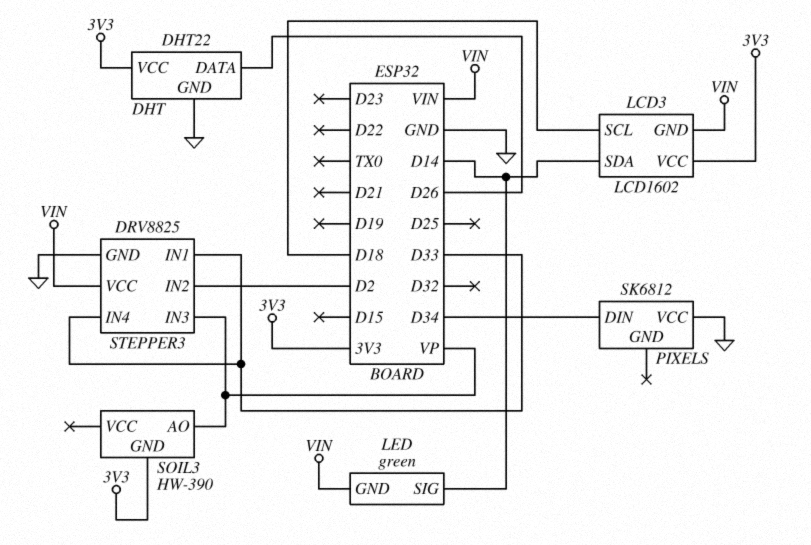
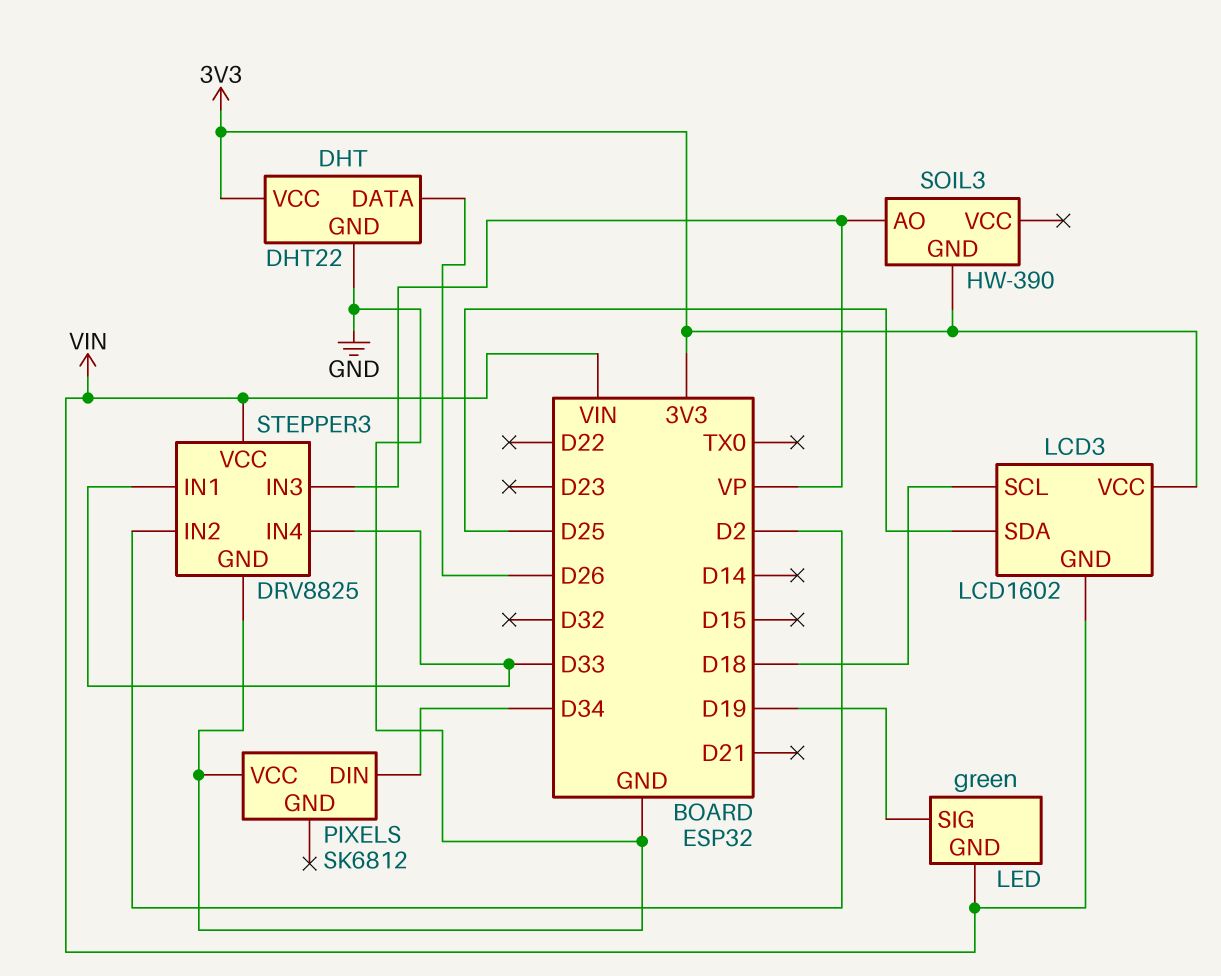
LCD3 pin SDA: D14 -> D25
LED pin SIG: D14 -> D19

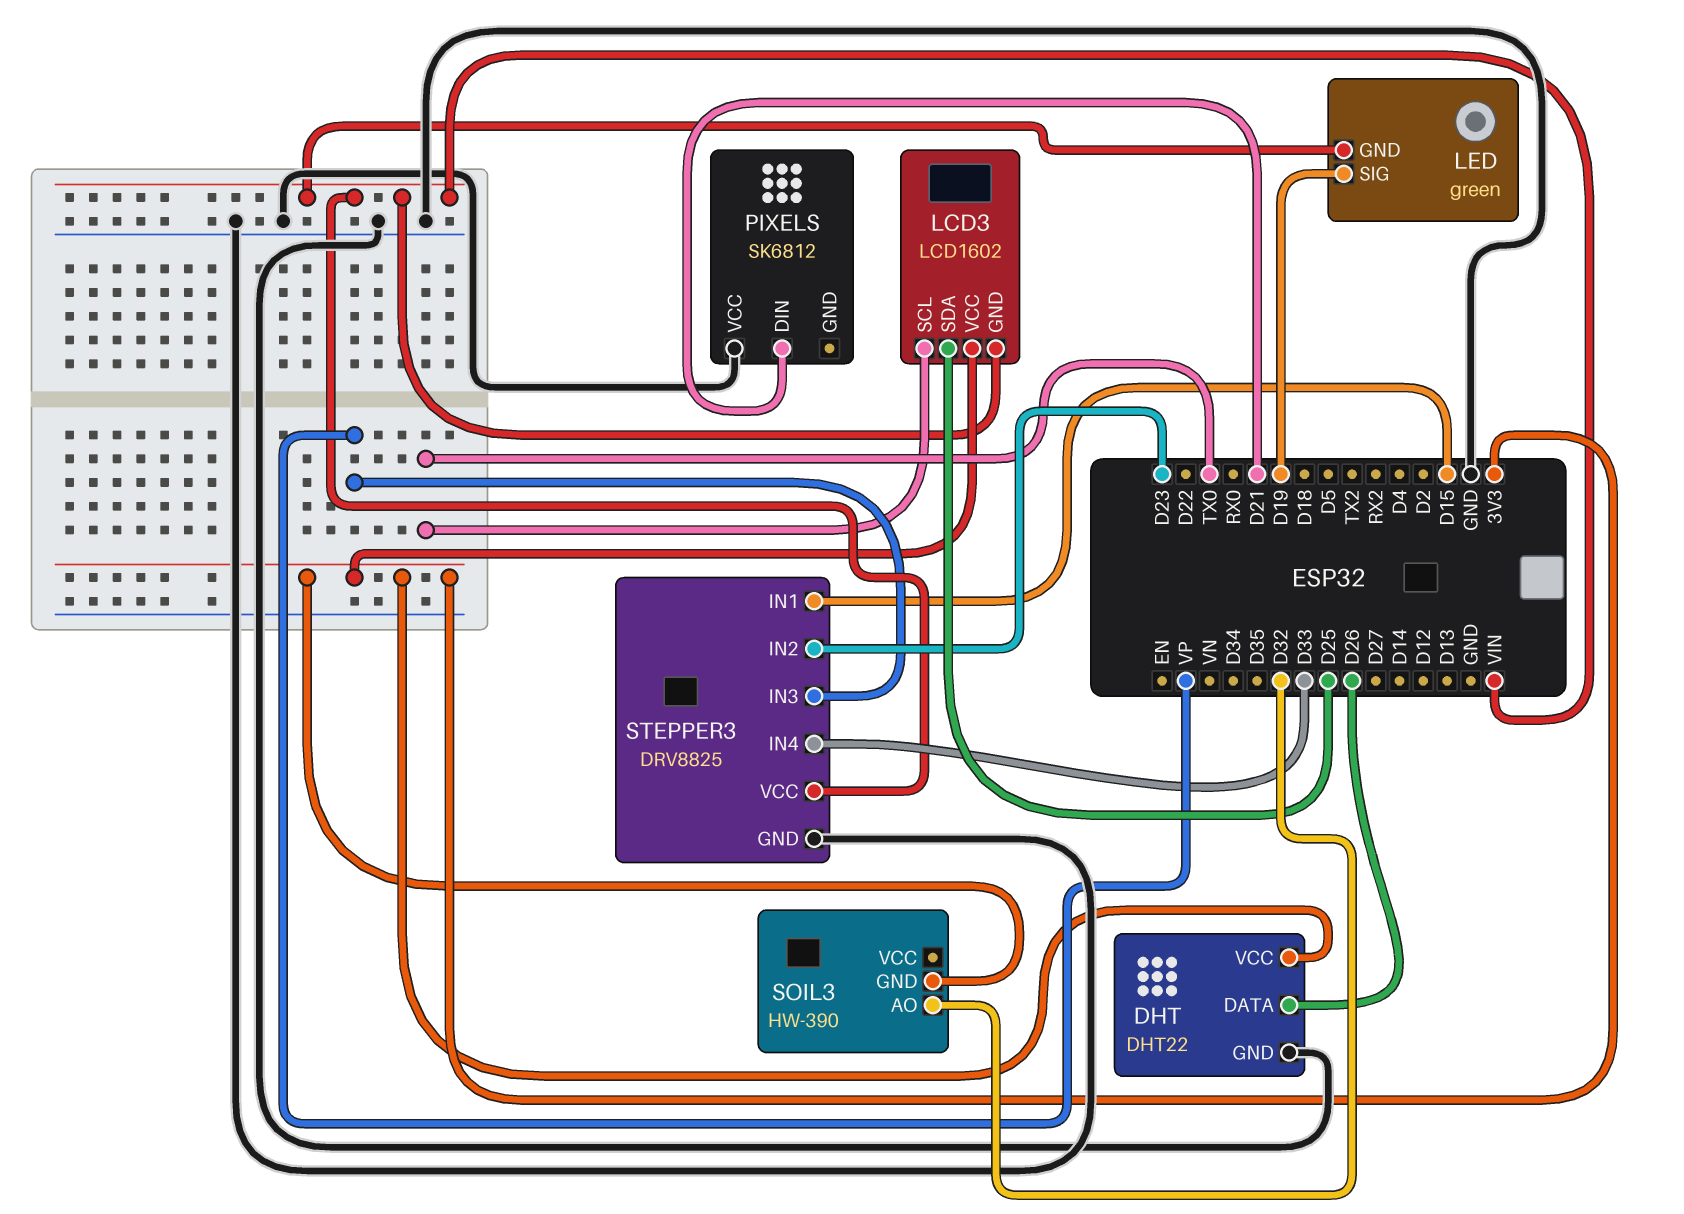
LCD3 pin SCL: D18 -> TX0
PIXELS pin DIN: D34 -> D21
SOIL3 pin AO: VP -> D32
STEPPER3 pin IN1: D33 -> D15
STEPPER3 pin IN2: D2 -> D23

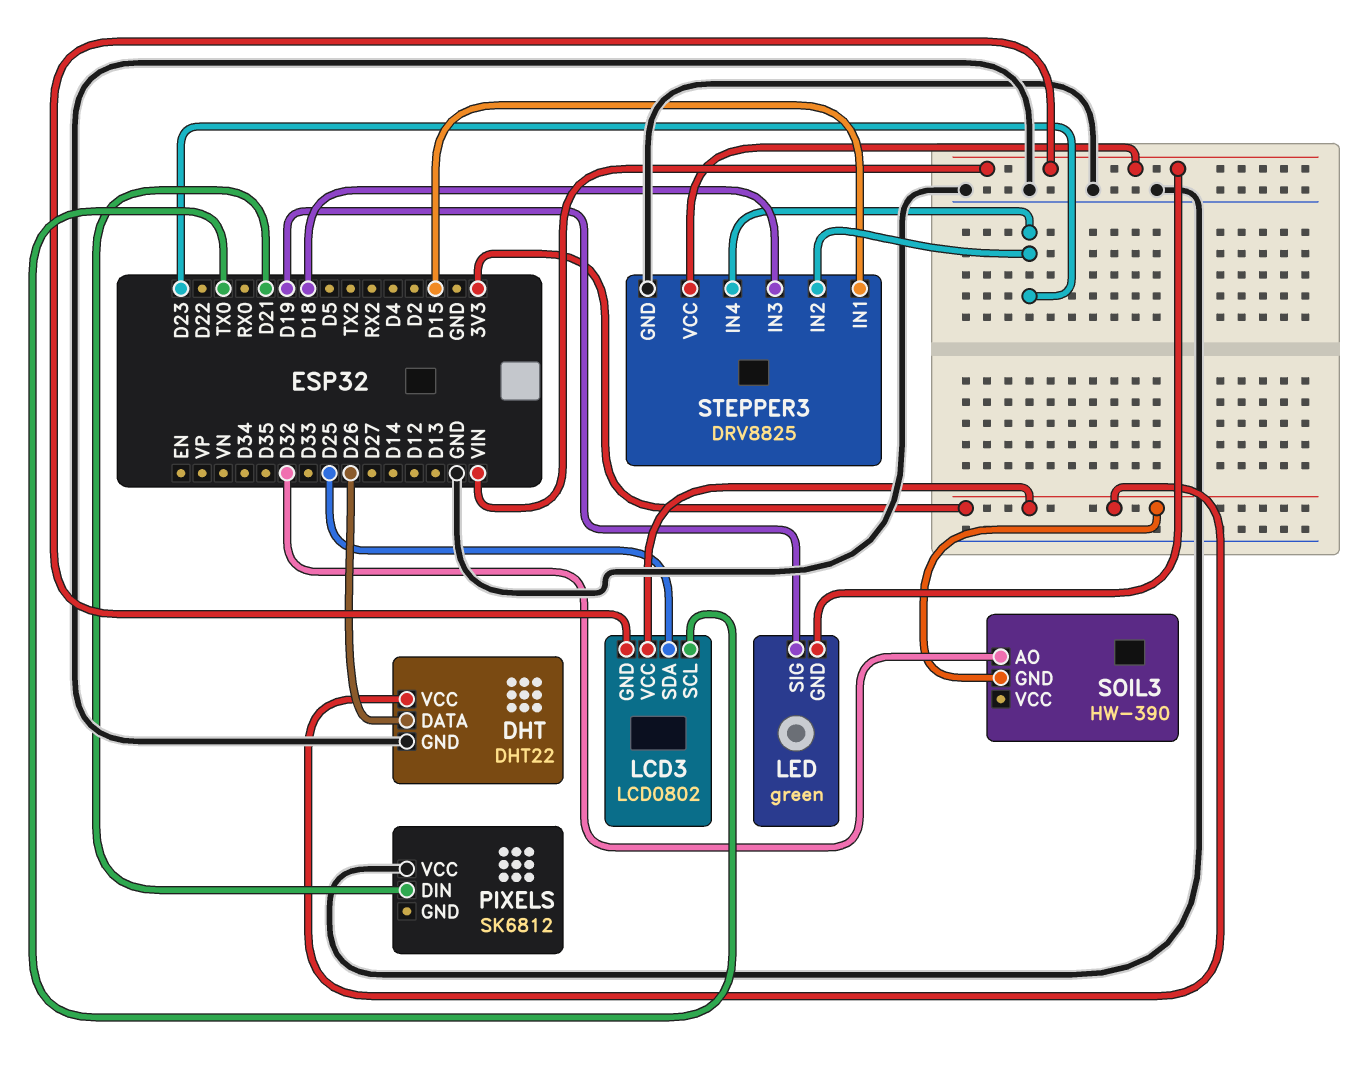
LCD3: LCD1602 -> LCD0802
STEPPER3 pin IN3: VP -> D18
STEPPER3 pin IN4: D33 -> D23

